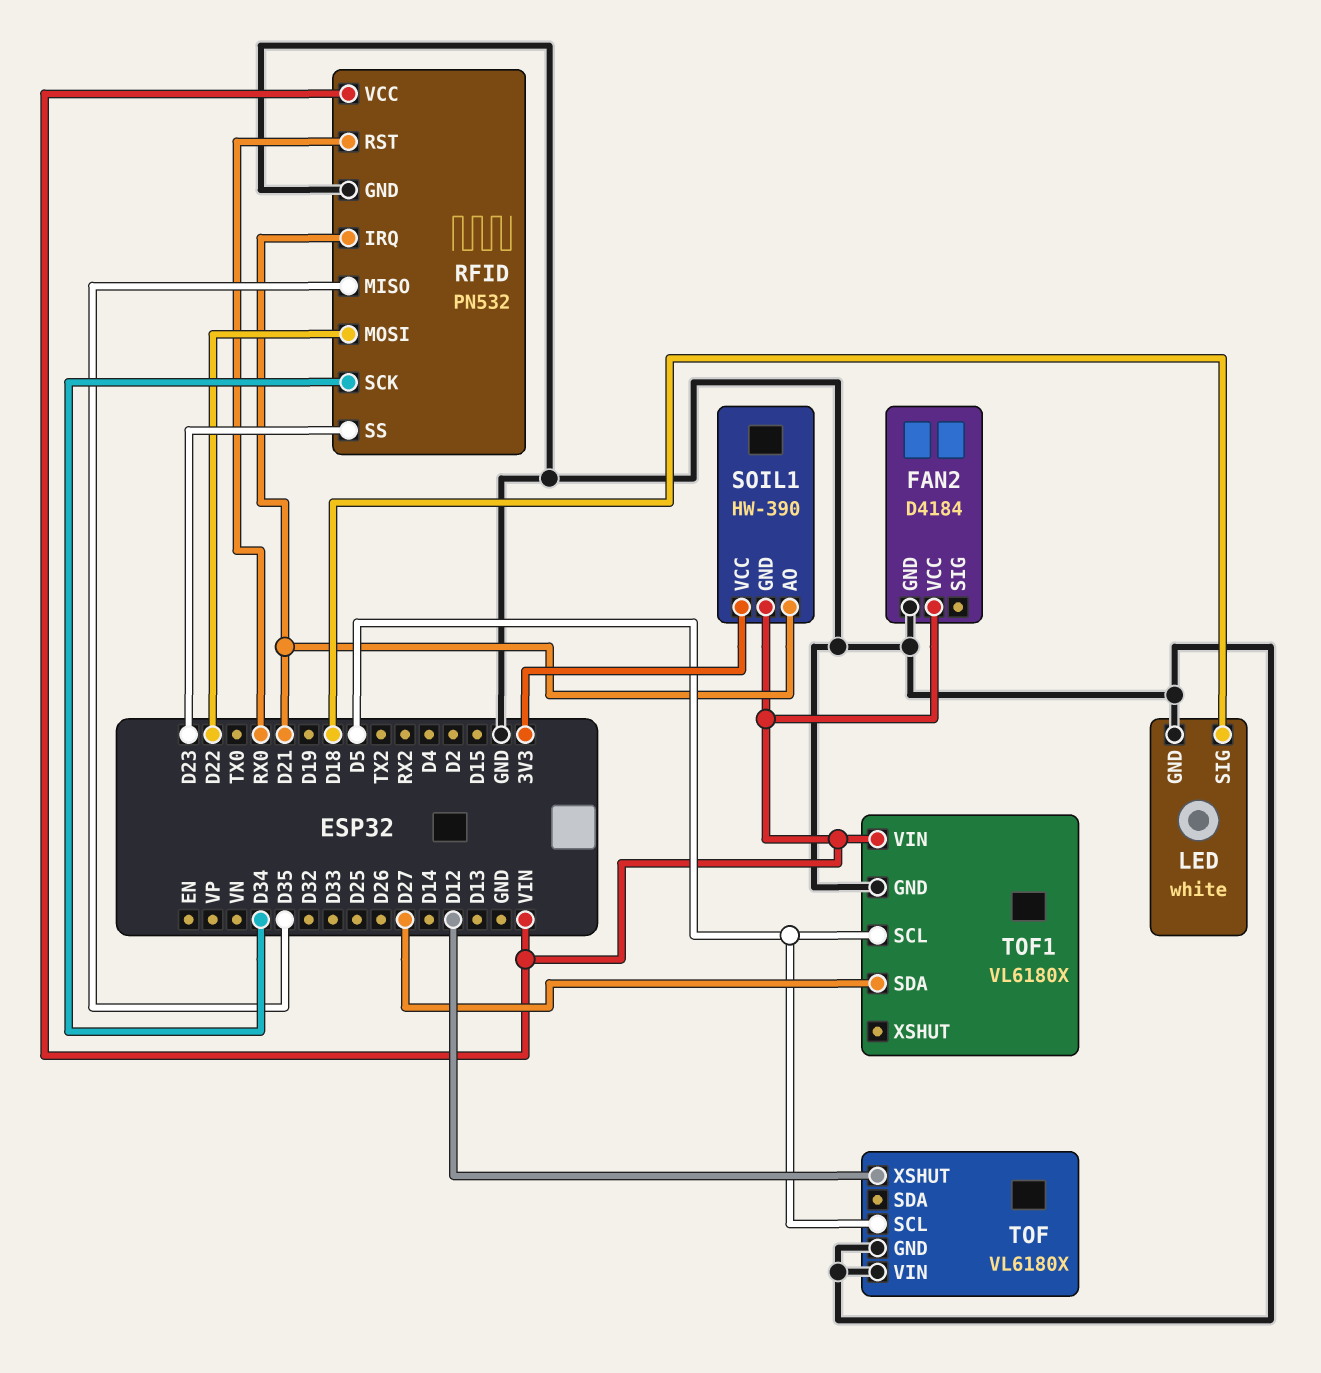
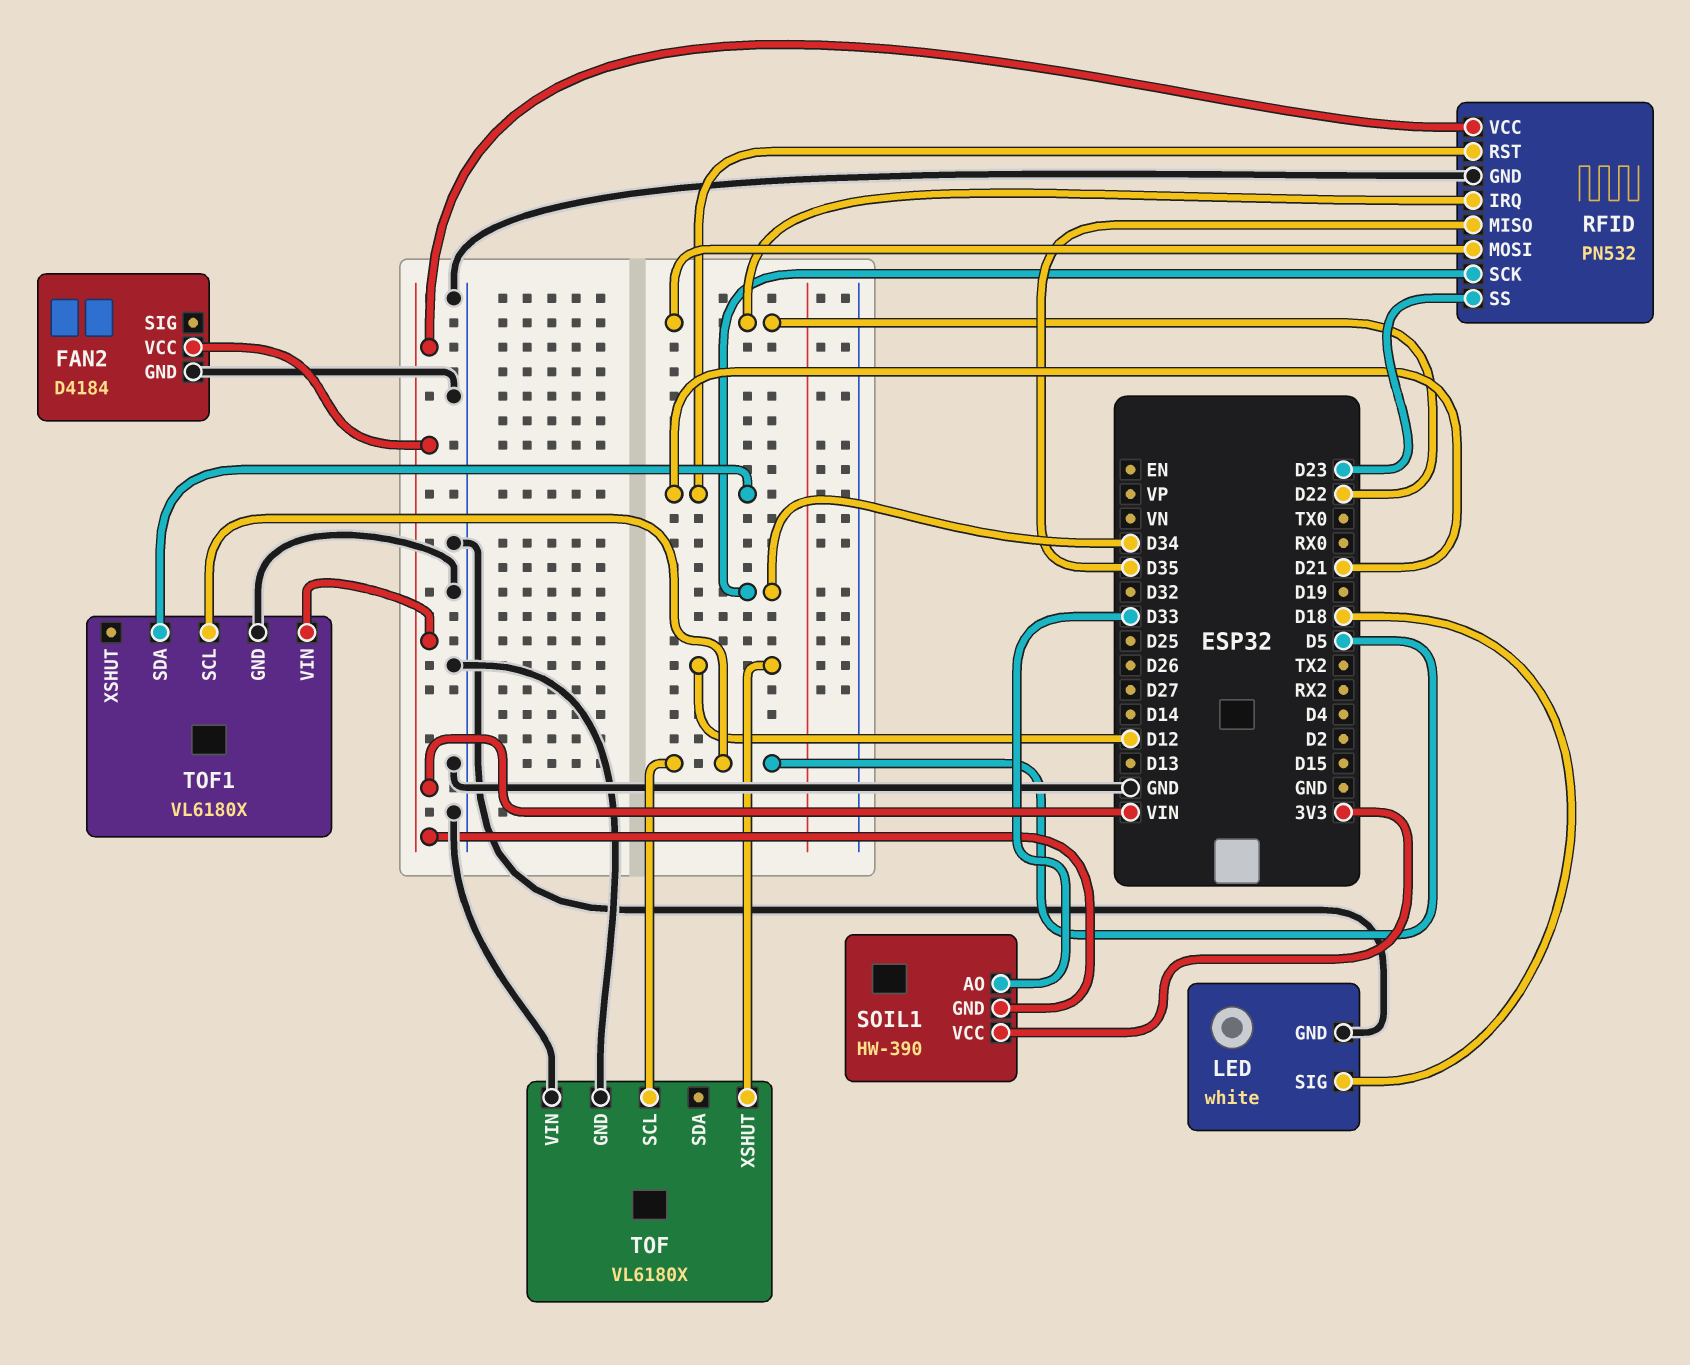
RFID pin IRQ: D21 -> D22
RFID pin RST: RX0 -> D21
SOIL1 pin AO: D21 -> D33
TOF1 pin SDA: D27 -> D21

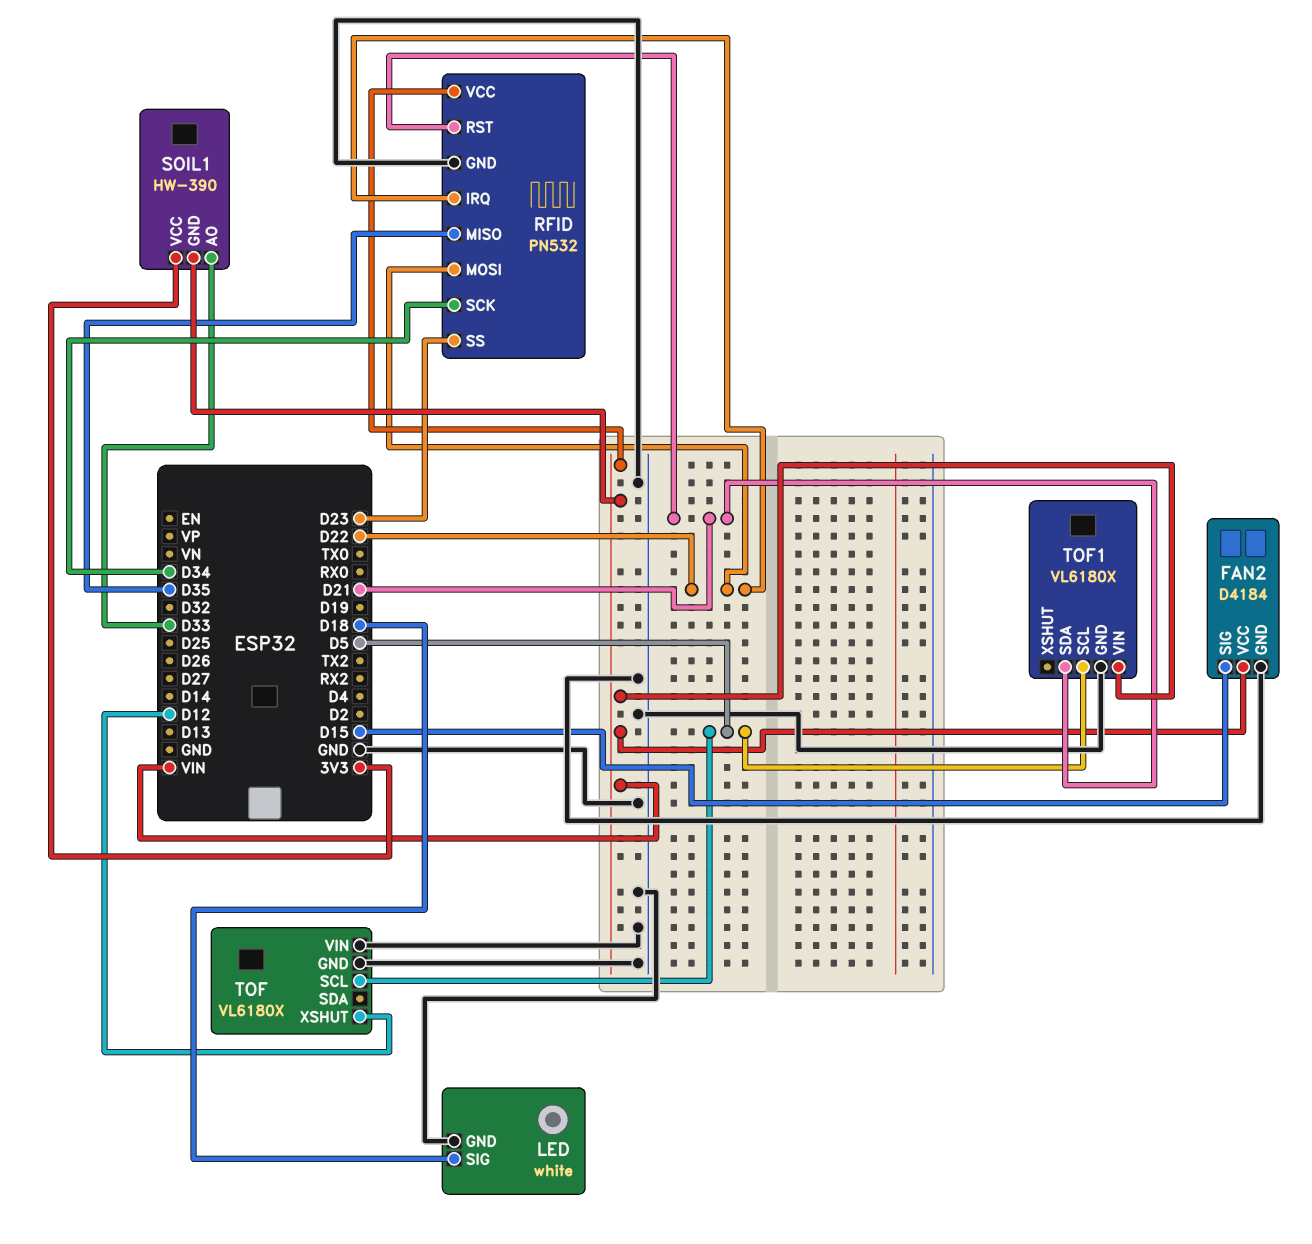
FAN2 pin SIG: none -> D15

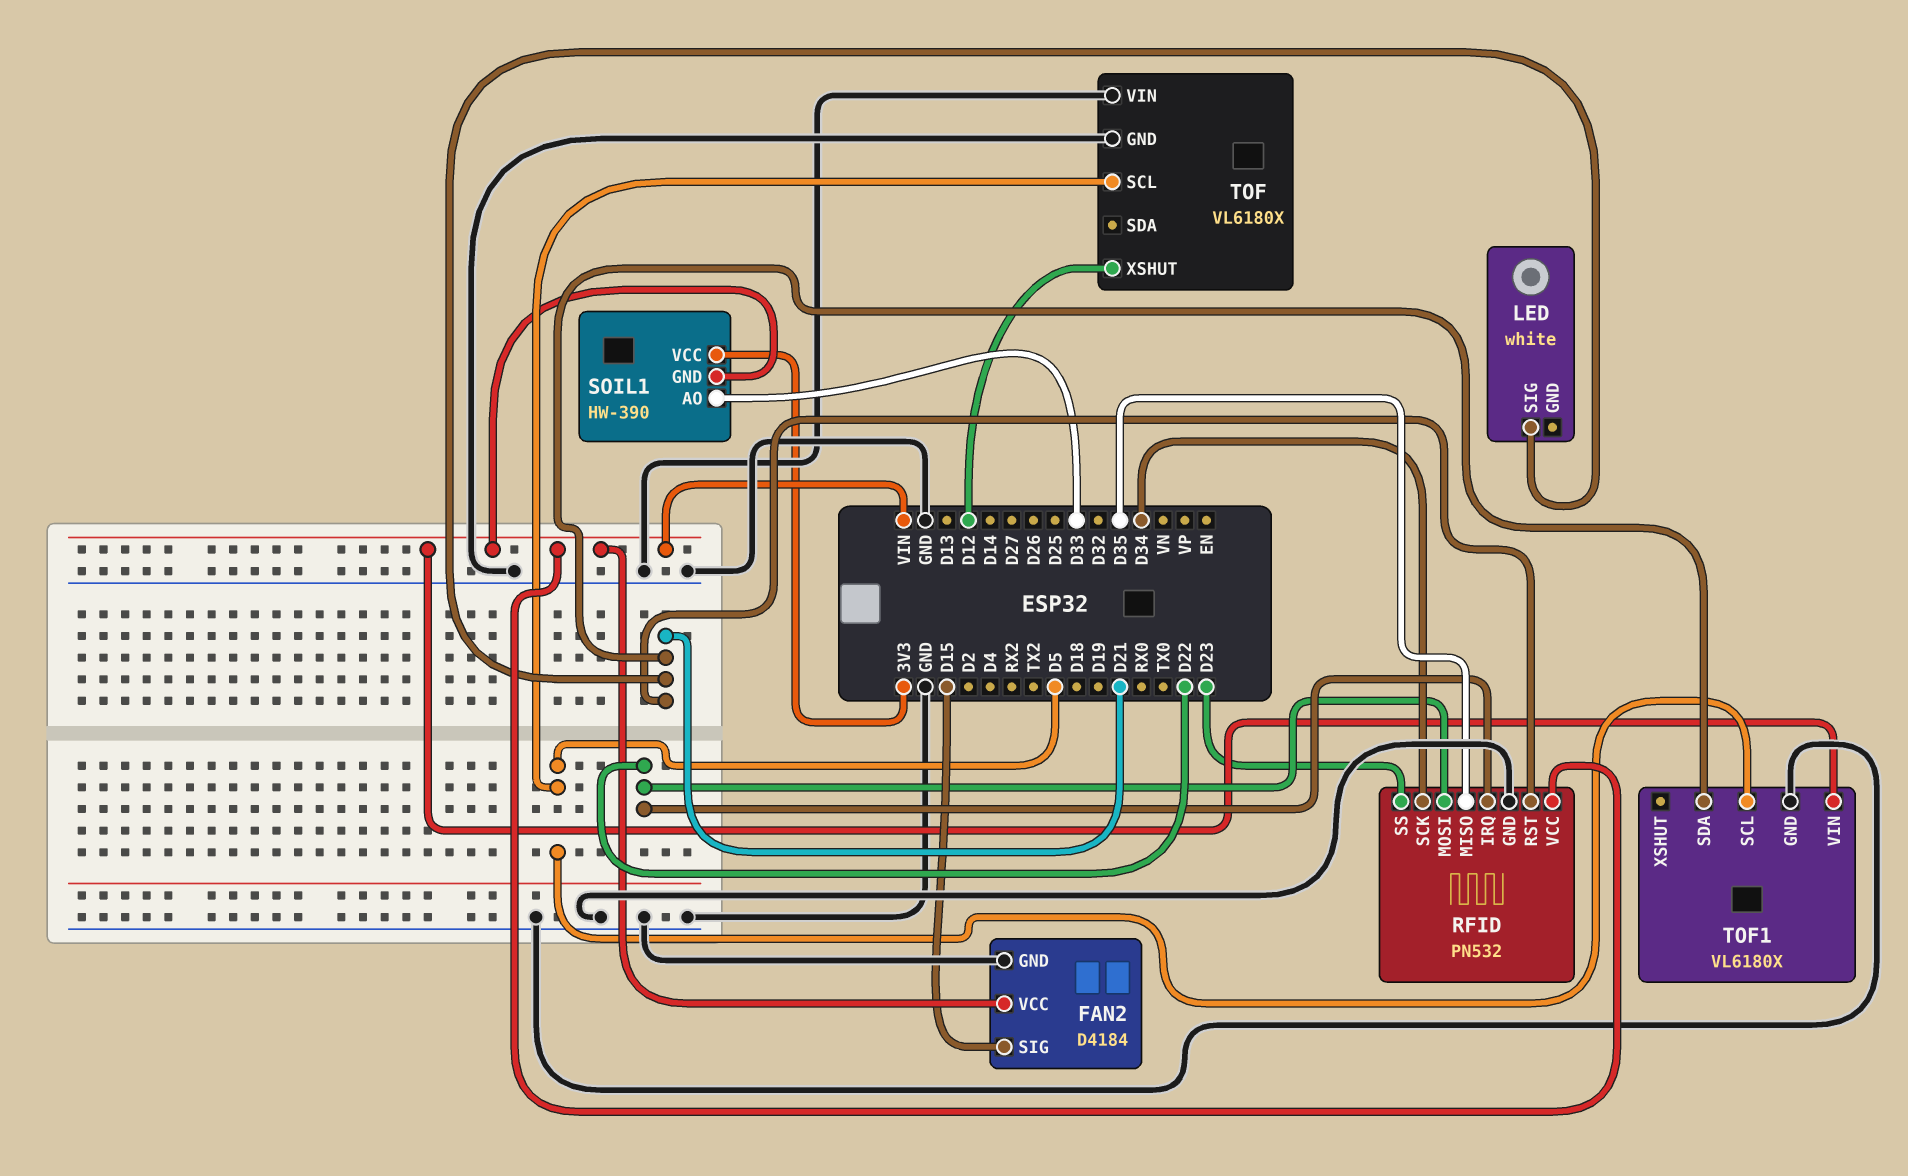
LED pin GND: GND -> none
LED pin SIG: D18 -> D21

